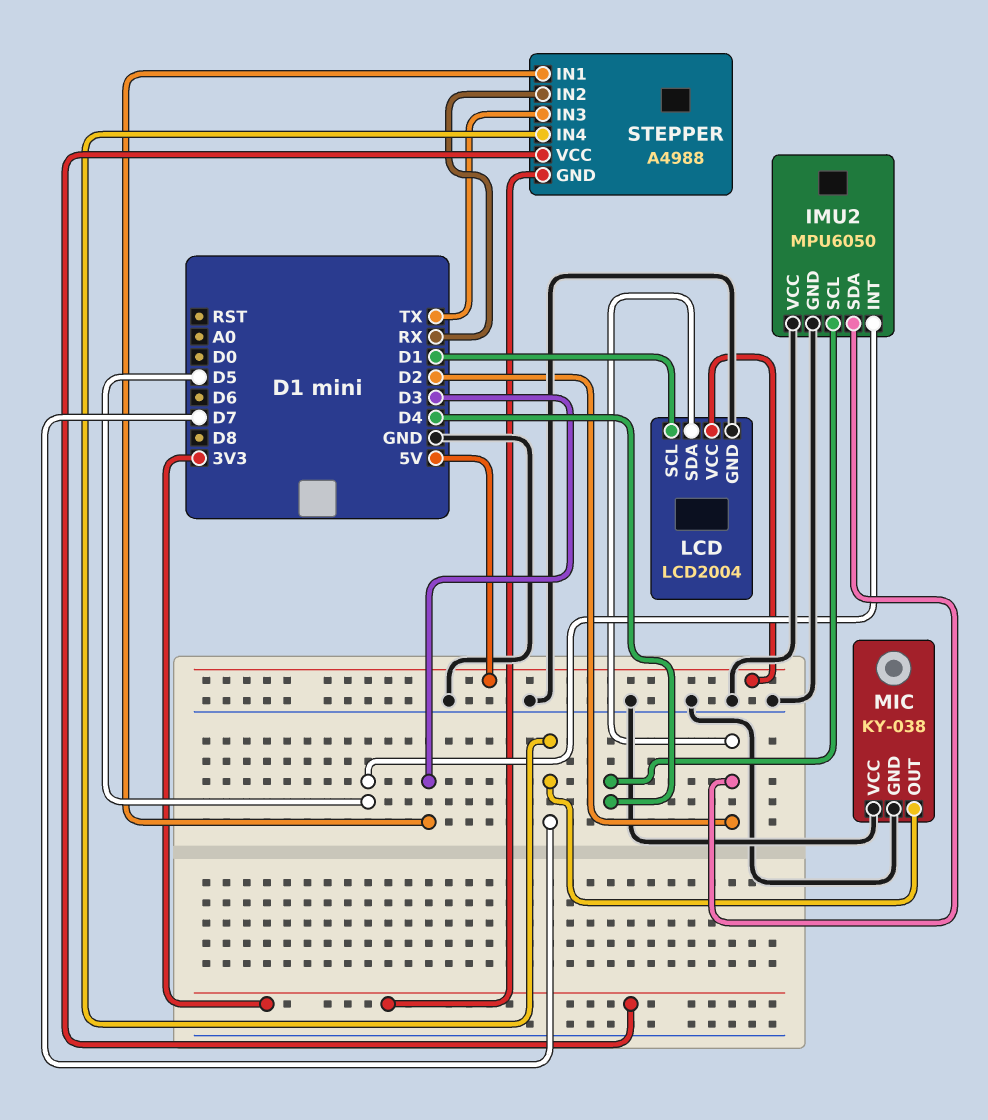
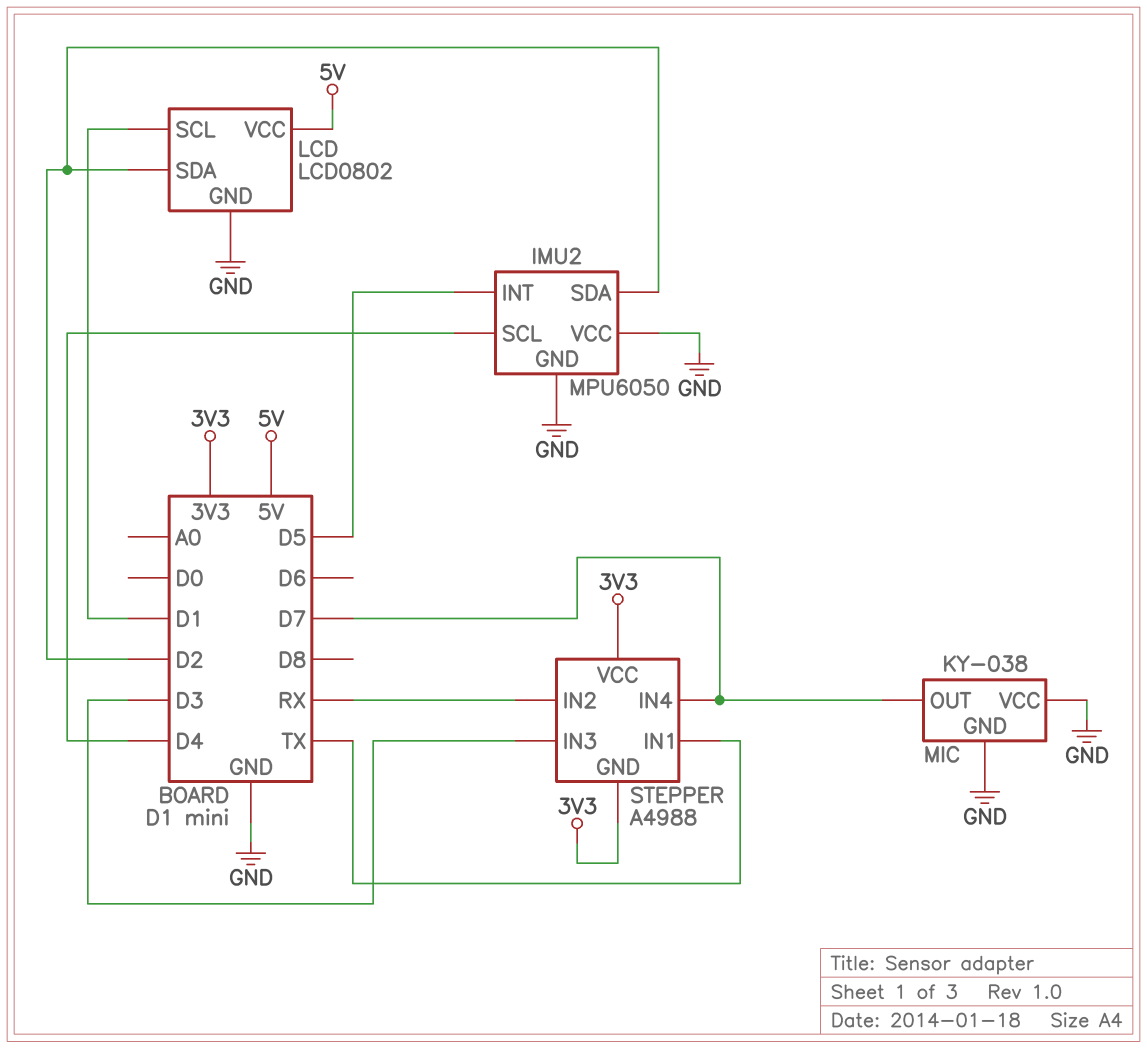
LCD: LCD2004 -> LCD0802
STEPPER pin IN1: D3 -> TX
STEPPER pin IN3: TX -> D3

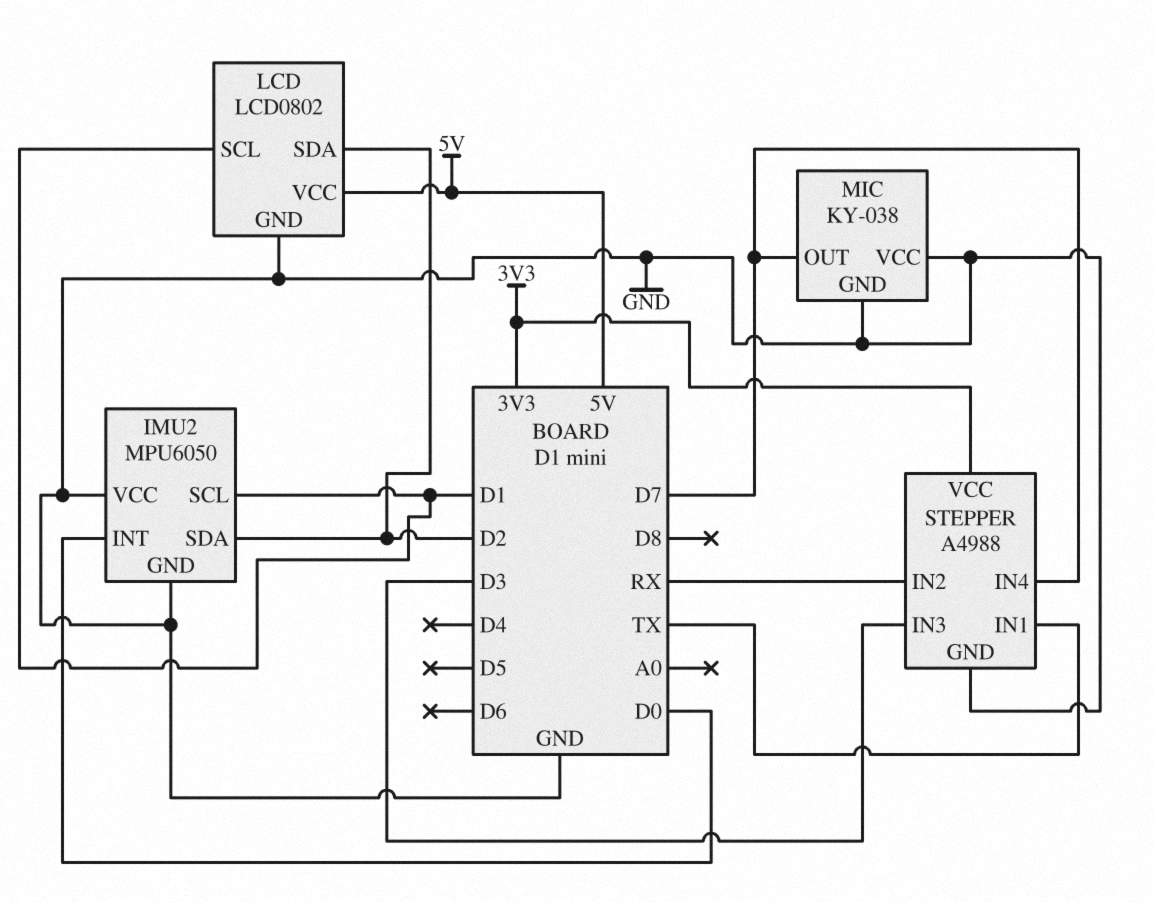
IMU2 pin INT: D5 -> D0
IMU2 pin SCL: D4 -> D1
STEPPER pin GND: 3V3 -> GND

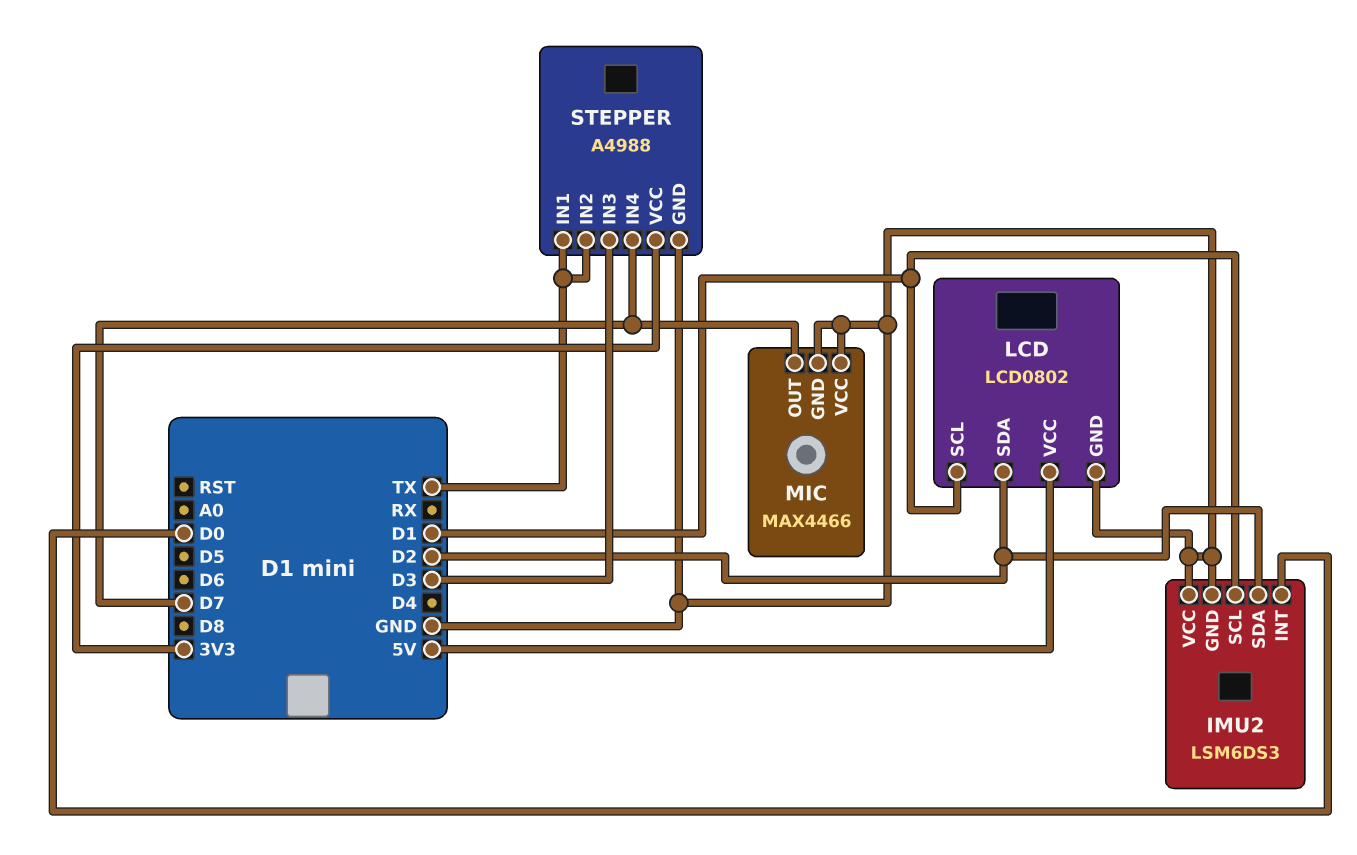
IMU2: MPU6050 -> LSM6DS3
MIC: KY-038 -> MAX4466
STEPPER pin IN2: RX -> TX

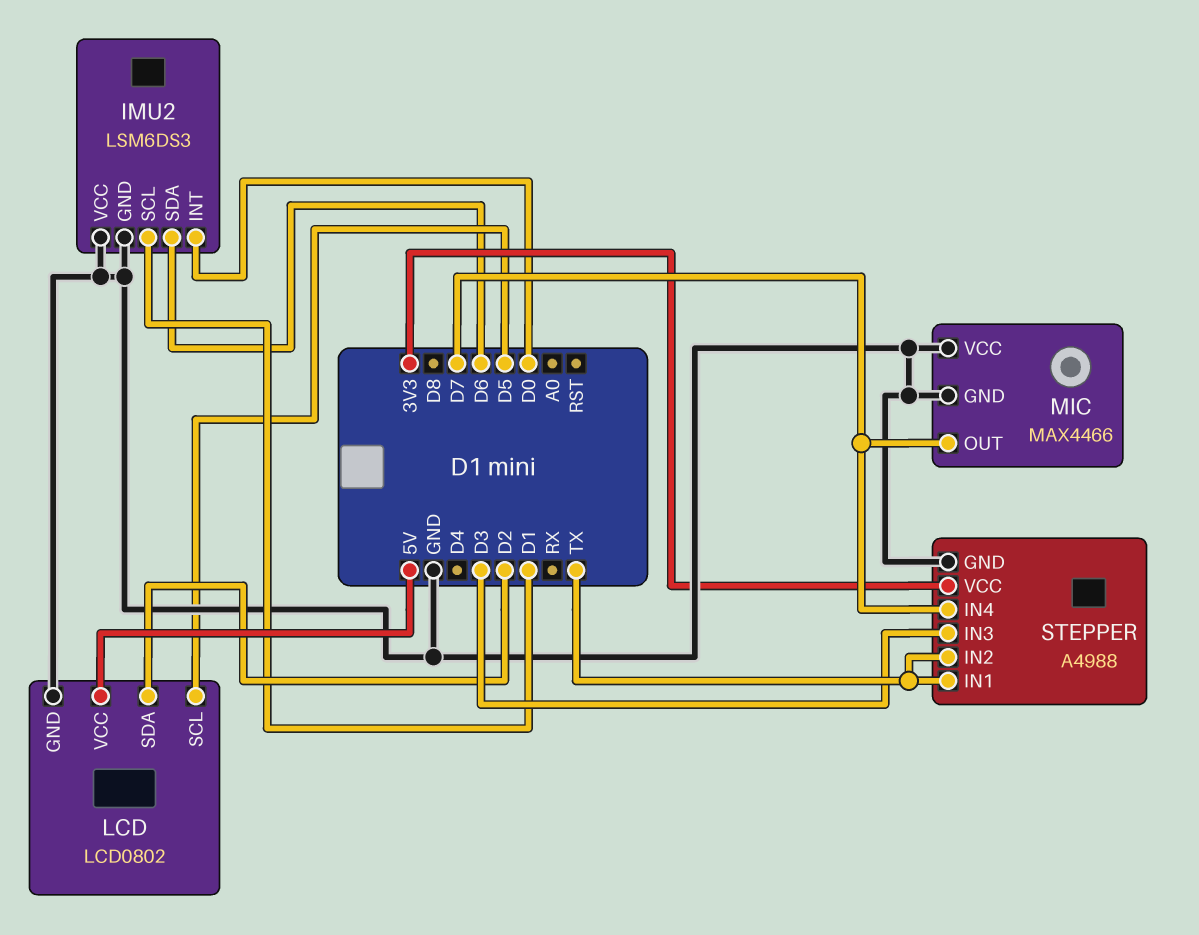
IMU2 pin SDA: D2 -> D6
LCD pin SCL: D1 -> D5

